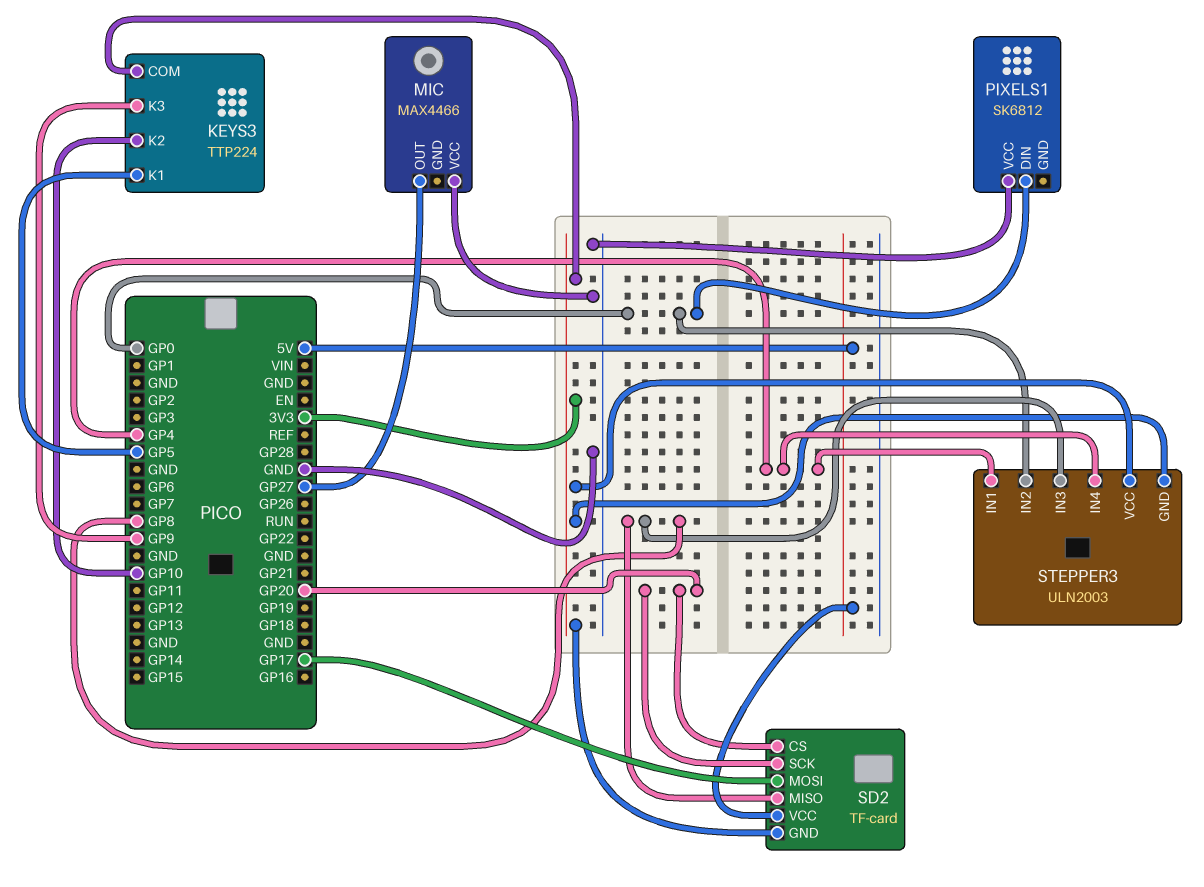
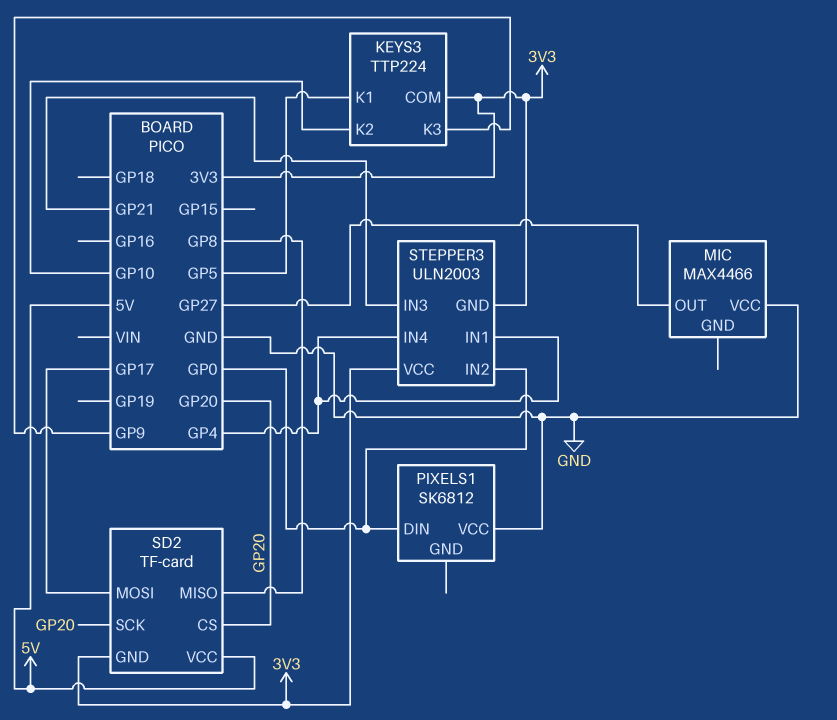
STEPPER3 pin IN3: GP8 -> GP21

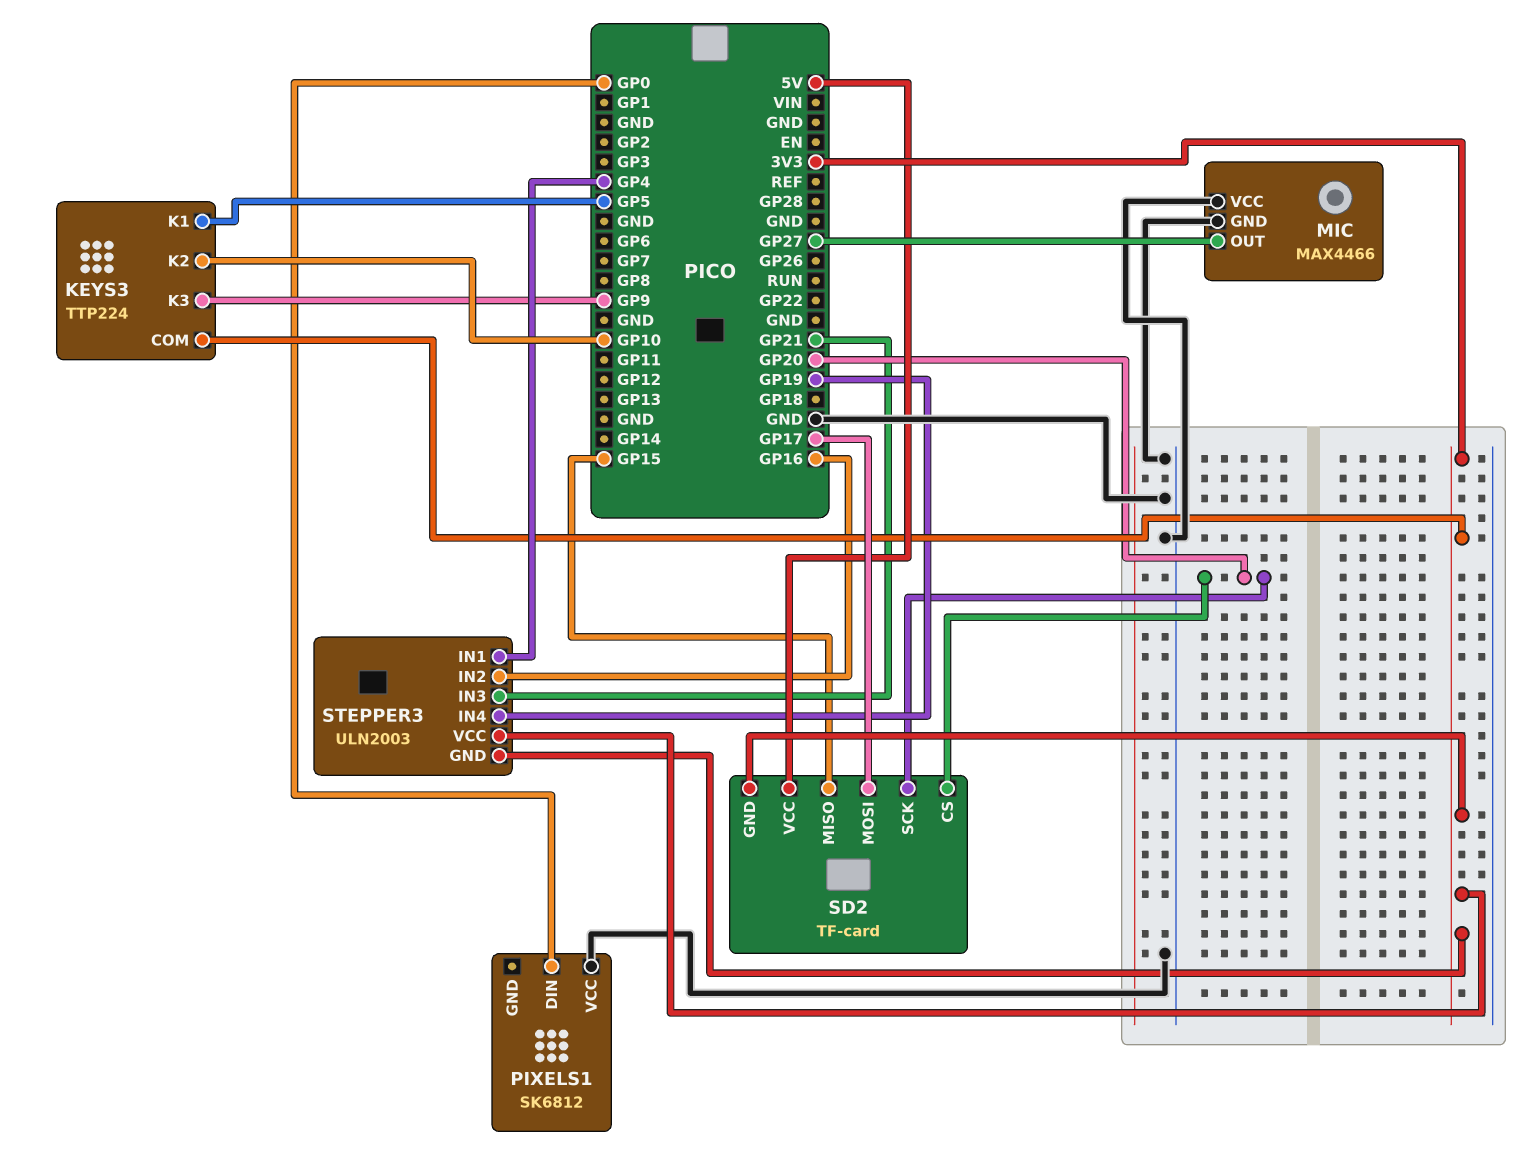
MIC pin GND: none -> GND
SD2 pin MISO: GP8 -> GP15
STEPPER3 pin IN2: GP0 -> GP16
STEPPER3 pin IN4: GP4 -> GP19

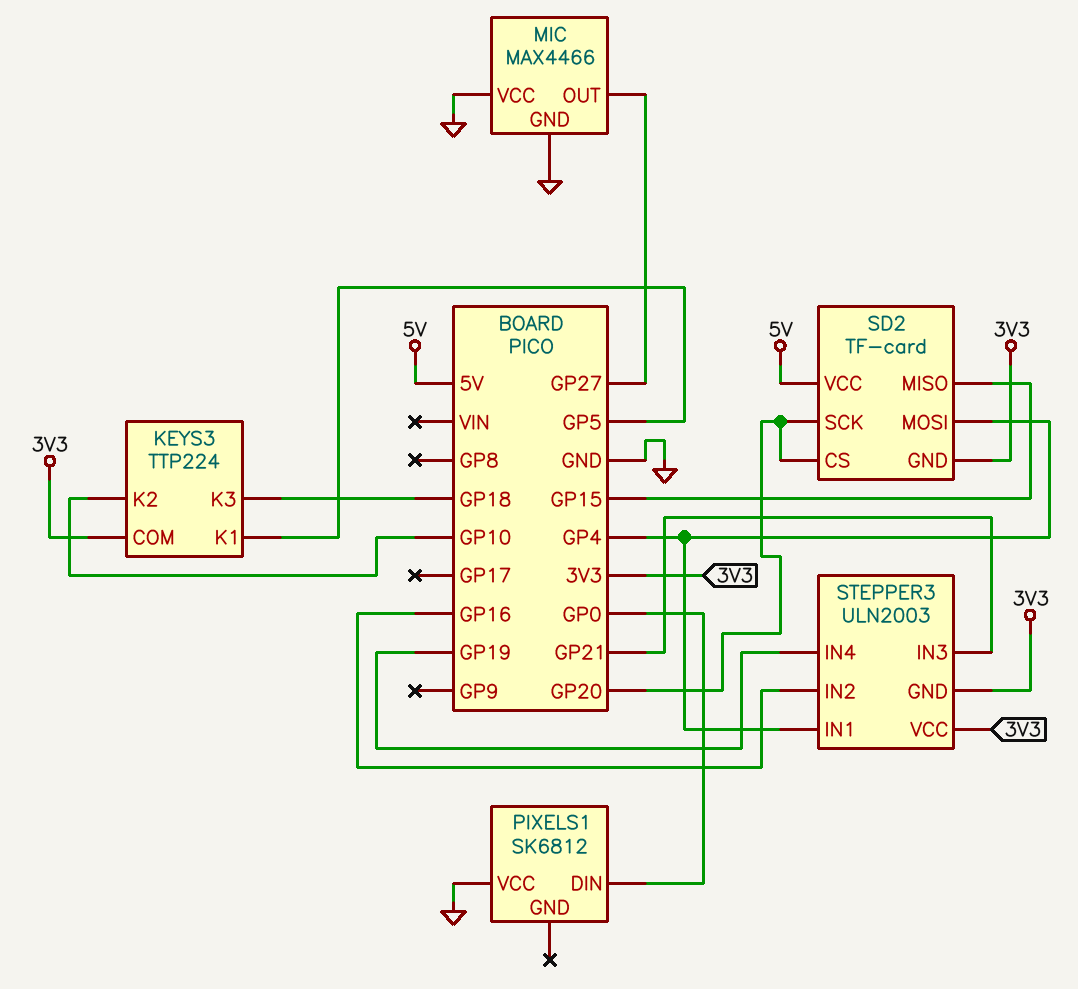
KEYS3 pin K3: GP9 -> GP18
SD2 pin MOSI: GP17 -> GP4

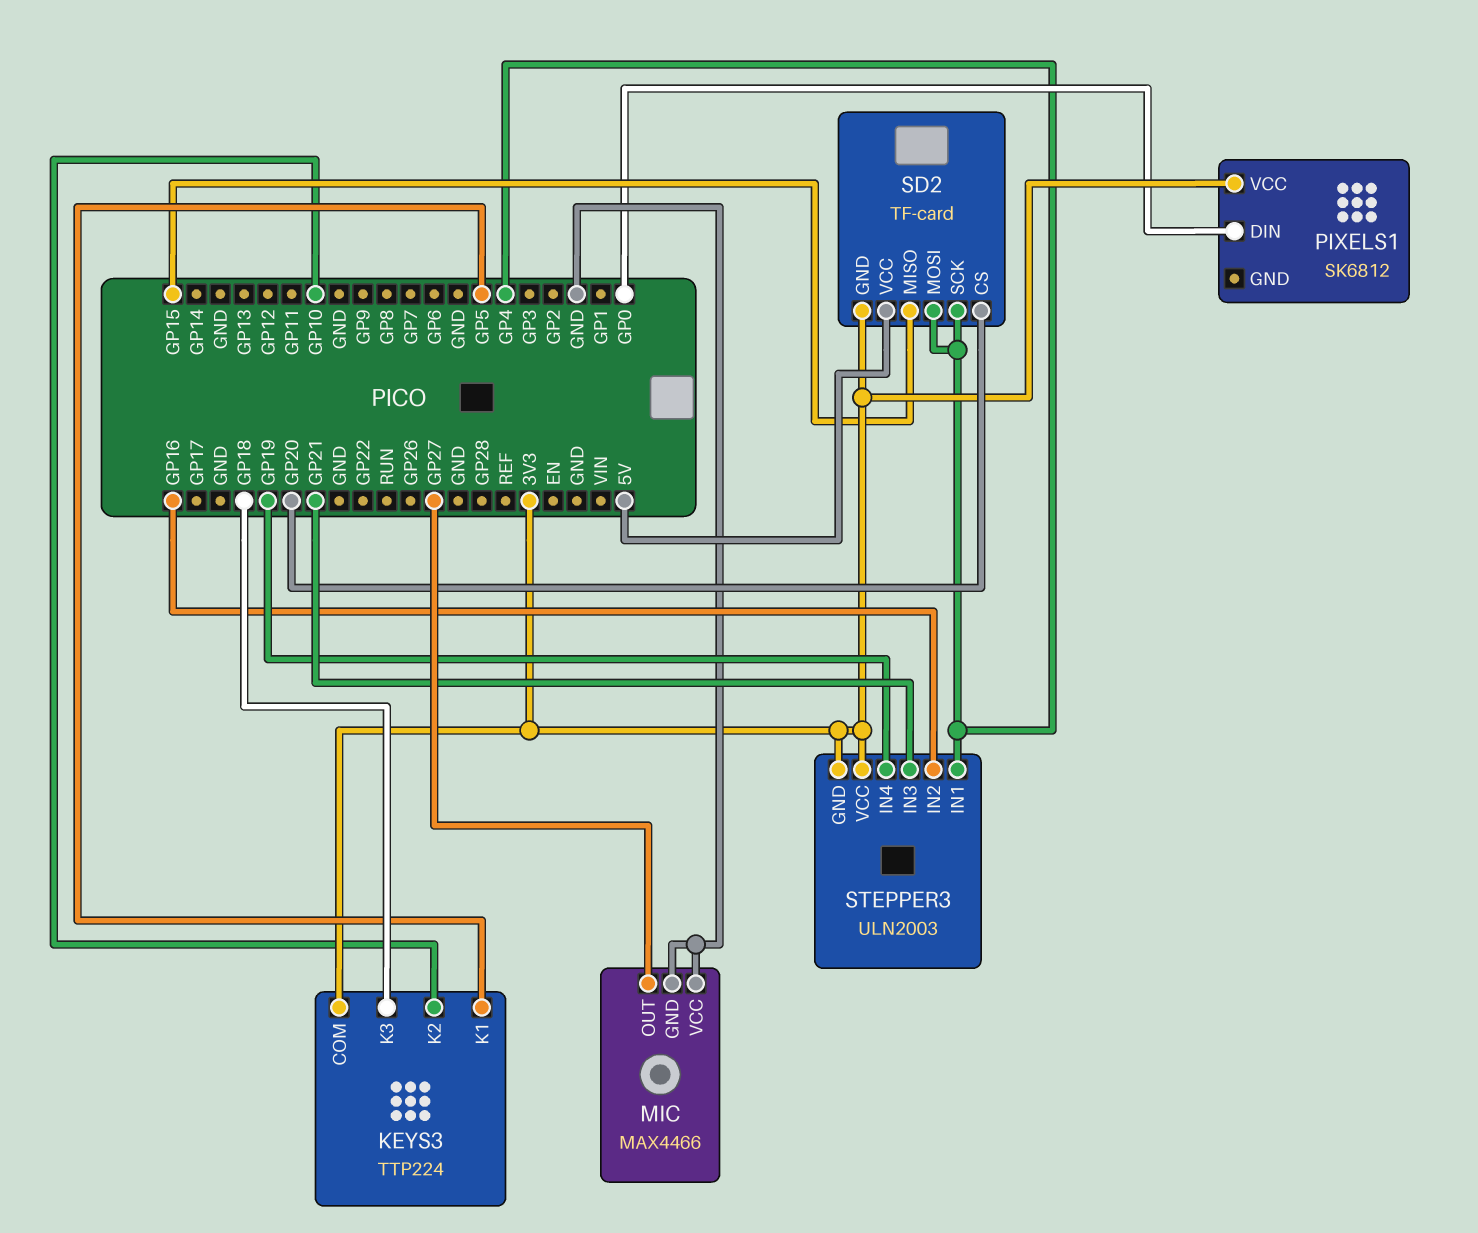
PIXELS1 pin VCC: GND -> 3V3
SD2 pin SCK: GP20 -> GP4

